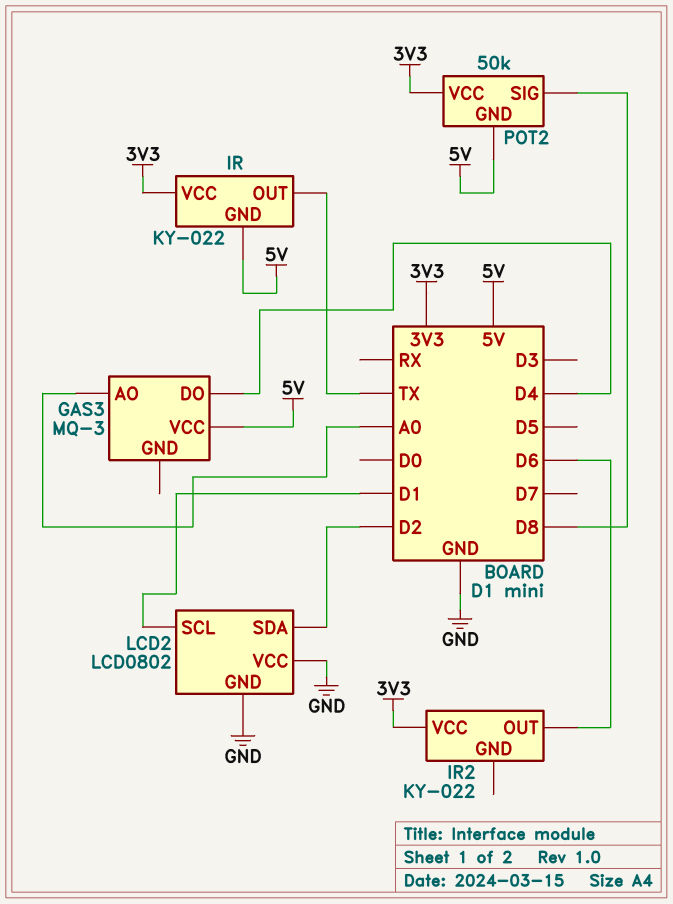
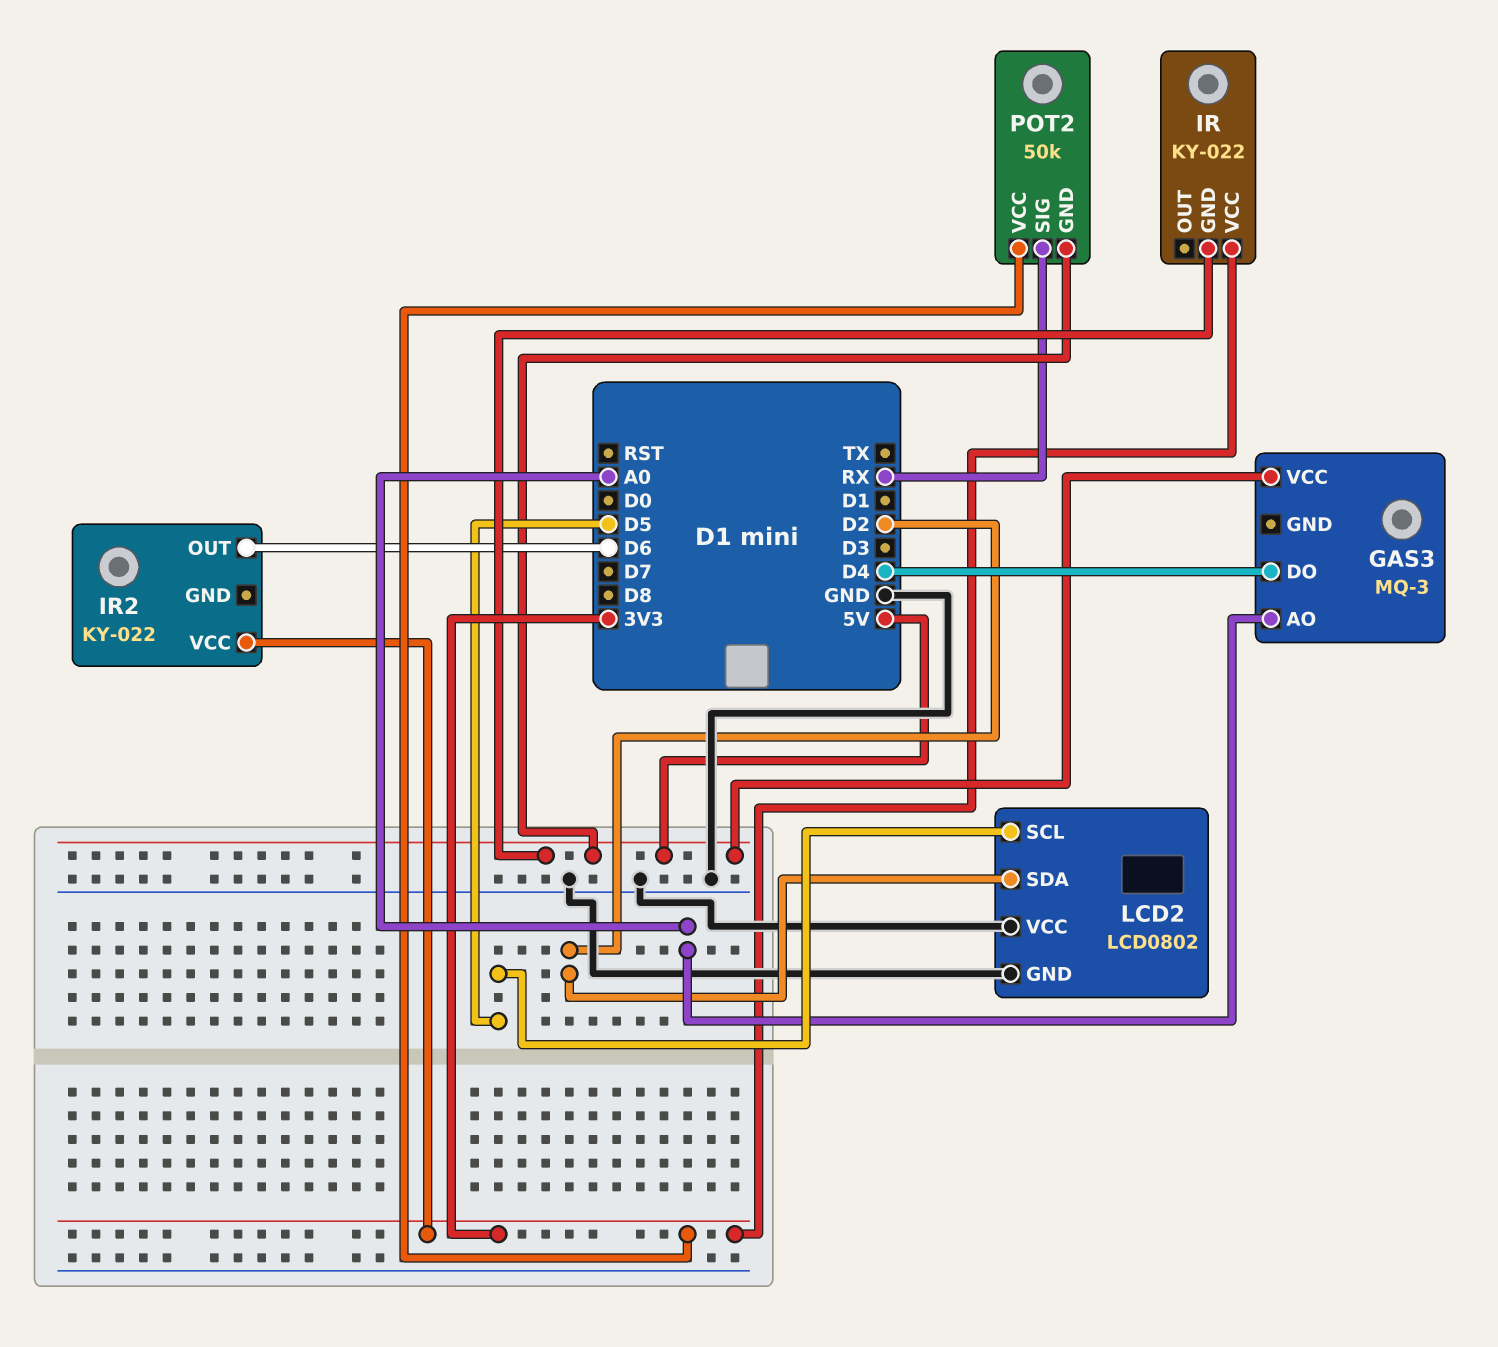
IR pin OUT: TX -> none
LCD2 pin SCL: D1 -> D5
POT2 pin SIG: D8 -> RX

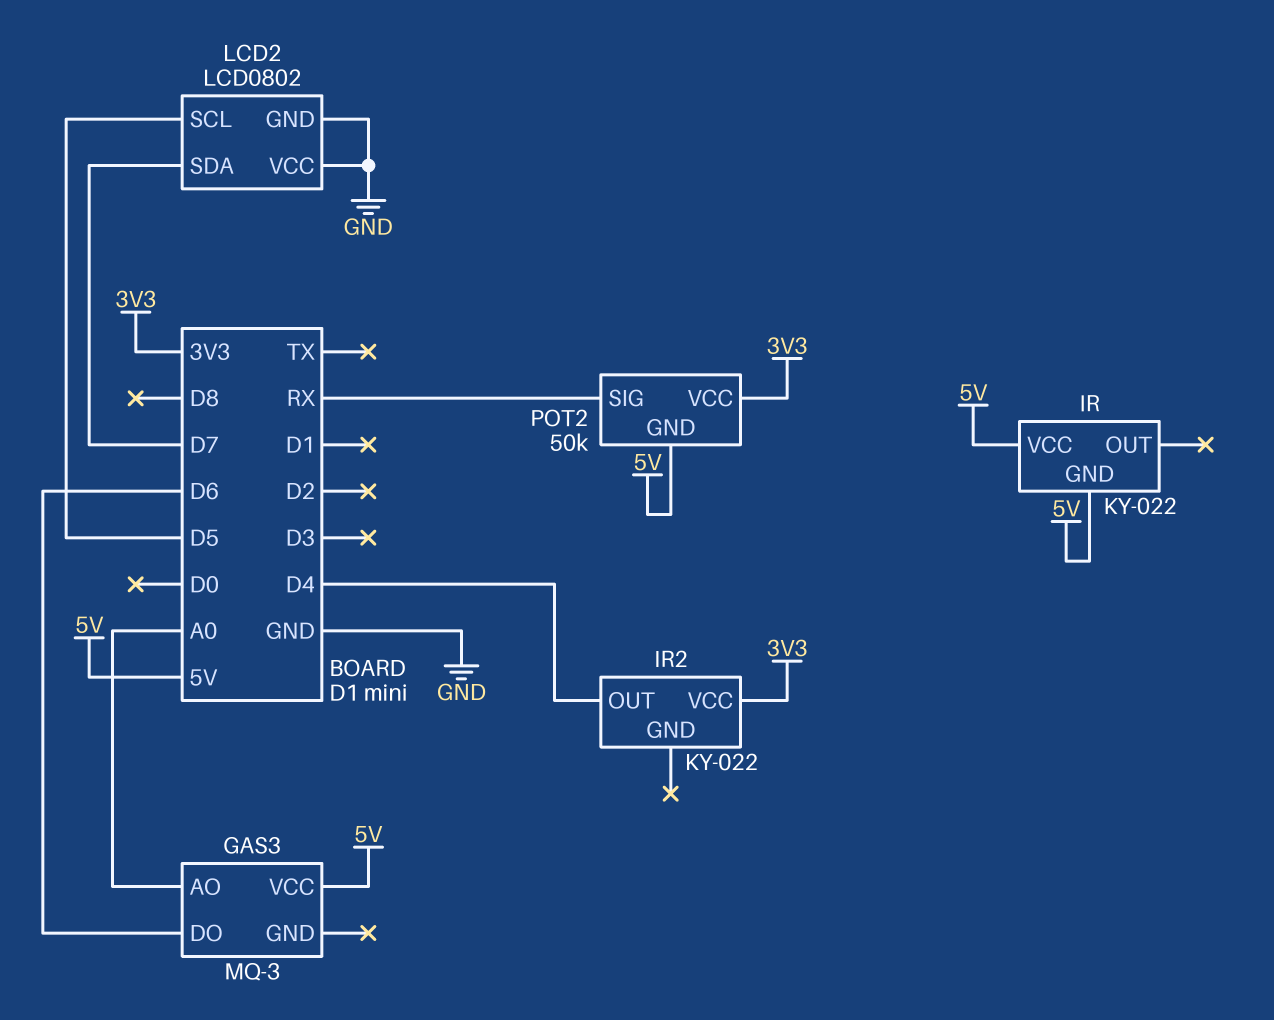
GAS3 pin DO: D4 -> D6
IR pin VCC: 3V3 -> 5V
IR2 pin OUT: D6 -> D4
LCD2 pin SDA: D2 -> D7

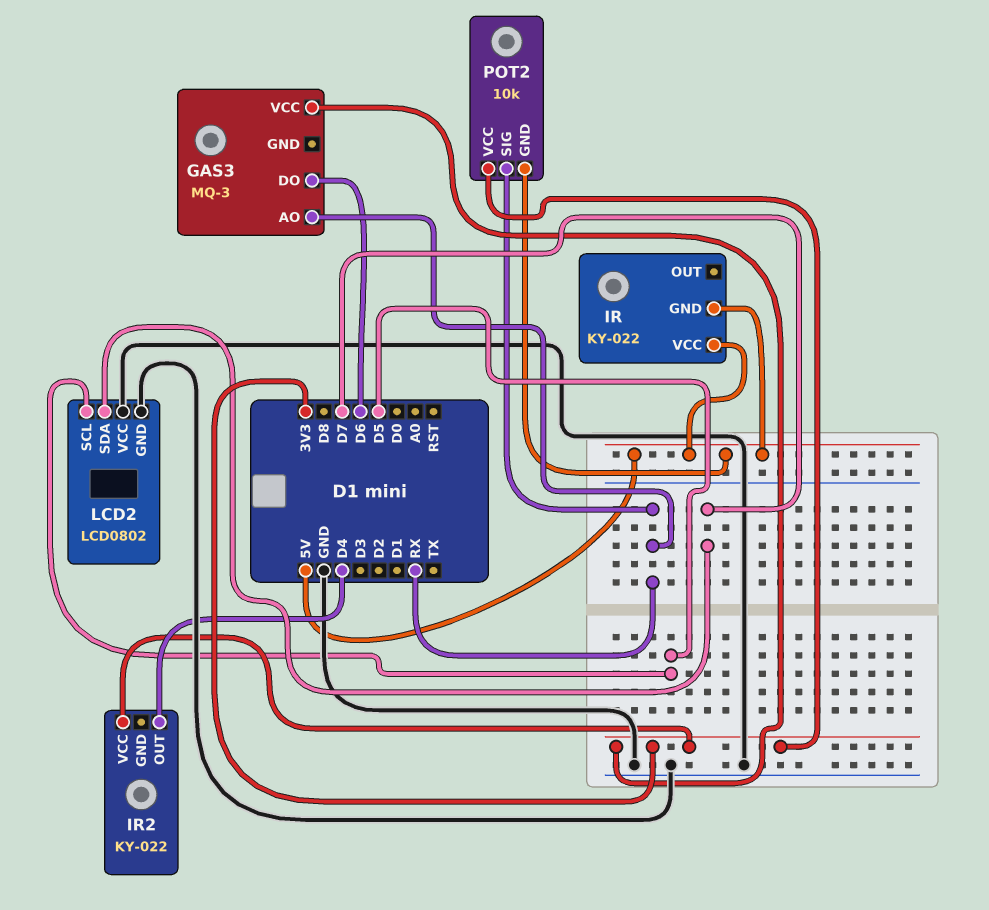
GAS3 pin AO: A0 -> RX
GAS3 pin VCC: 5V -> 3V3
POT2: 50k -> 10k

